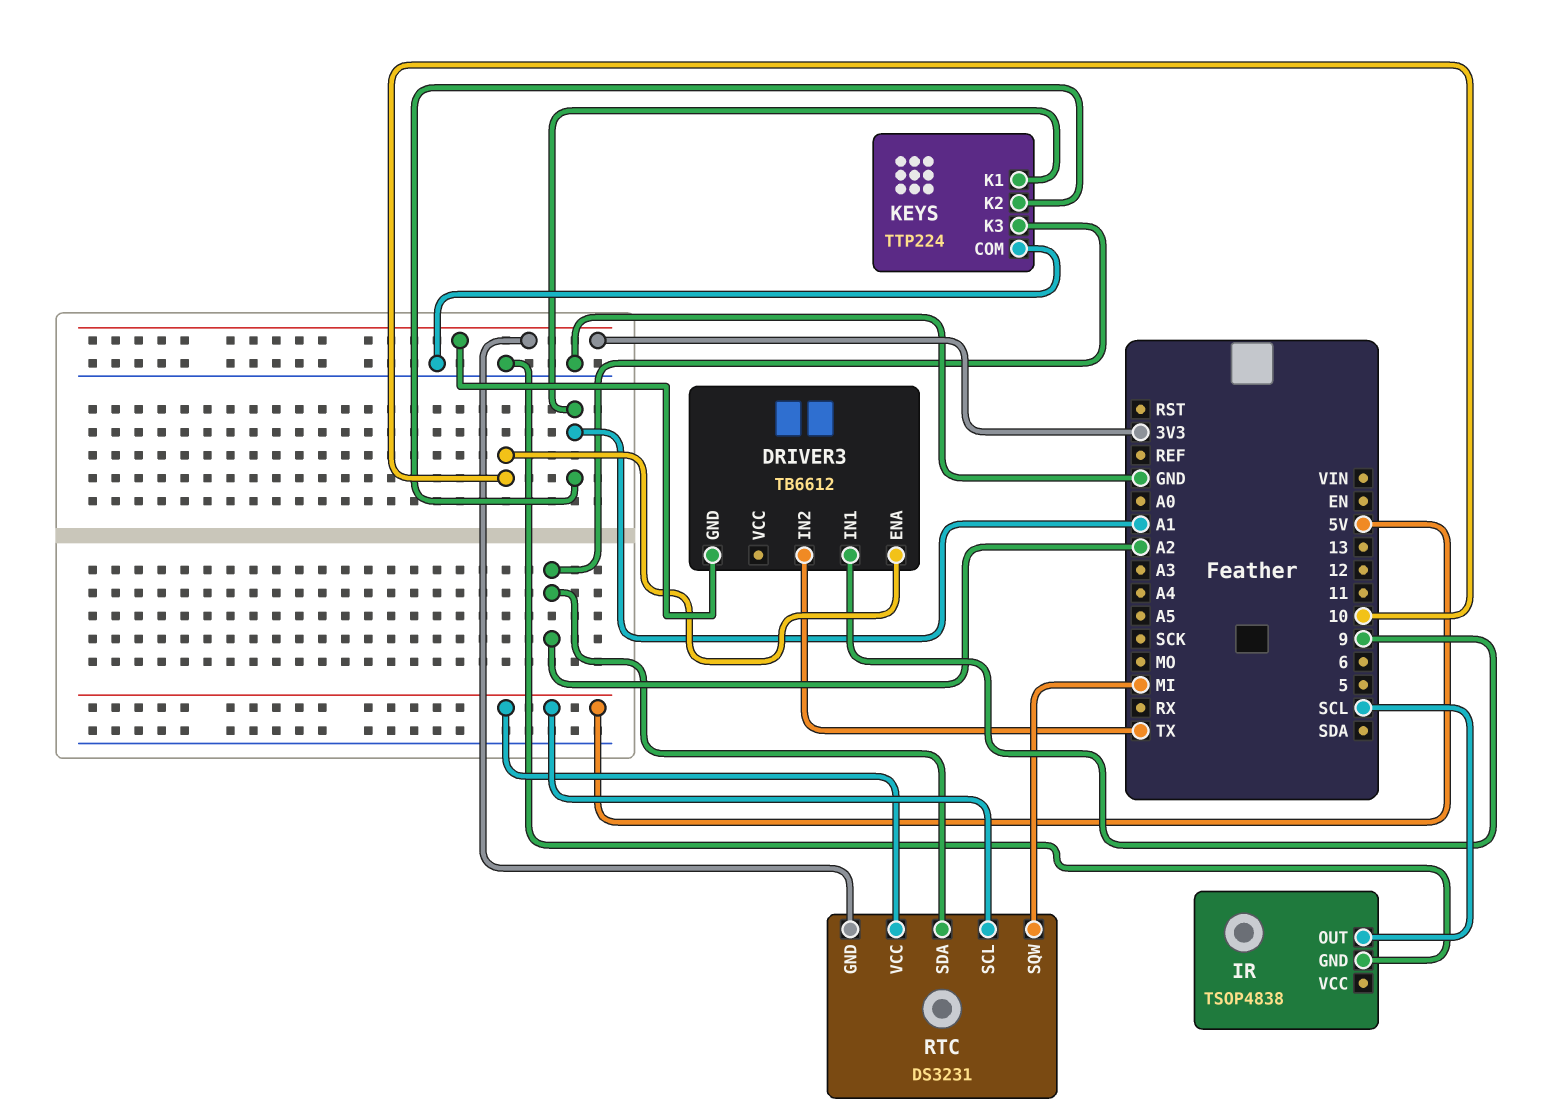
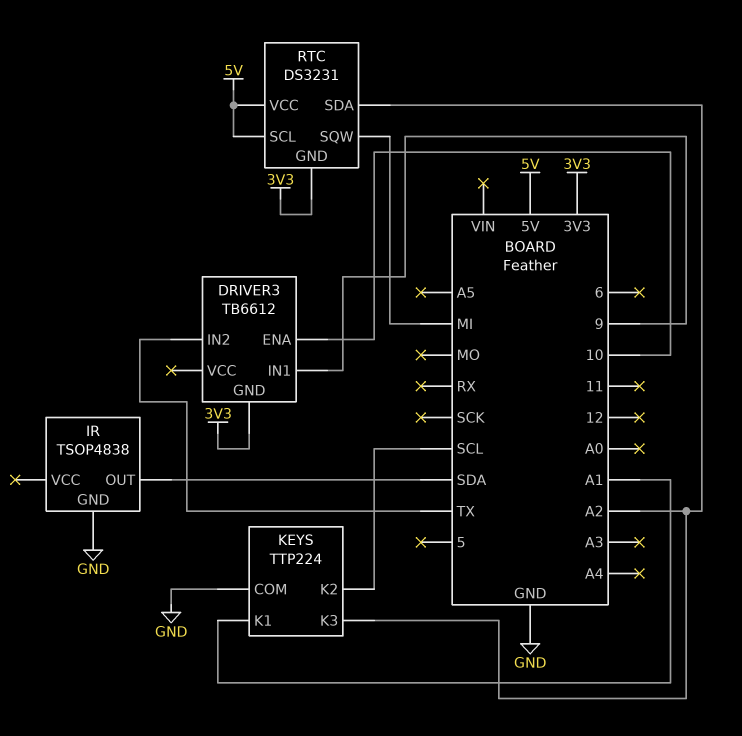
IR pin OUT: SCL -> SDA
KEYS pin K2: A1 -> SCL

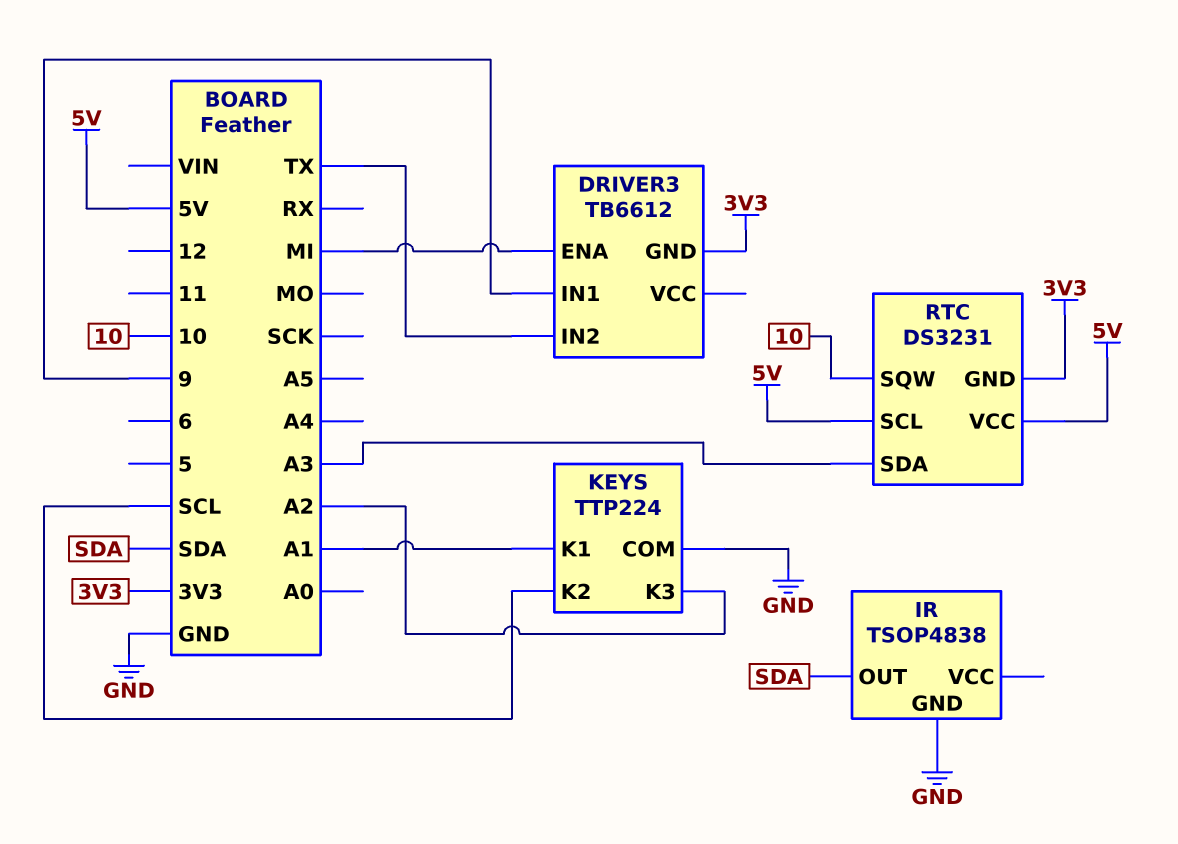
DRIVER3 pin ENA: 10 -> MI
RTC pin SDA: A2 -> A3
RTC pin SQW: MI -> 10

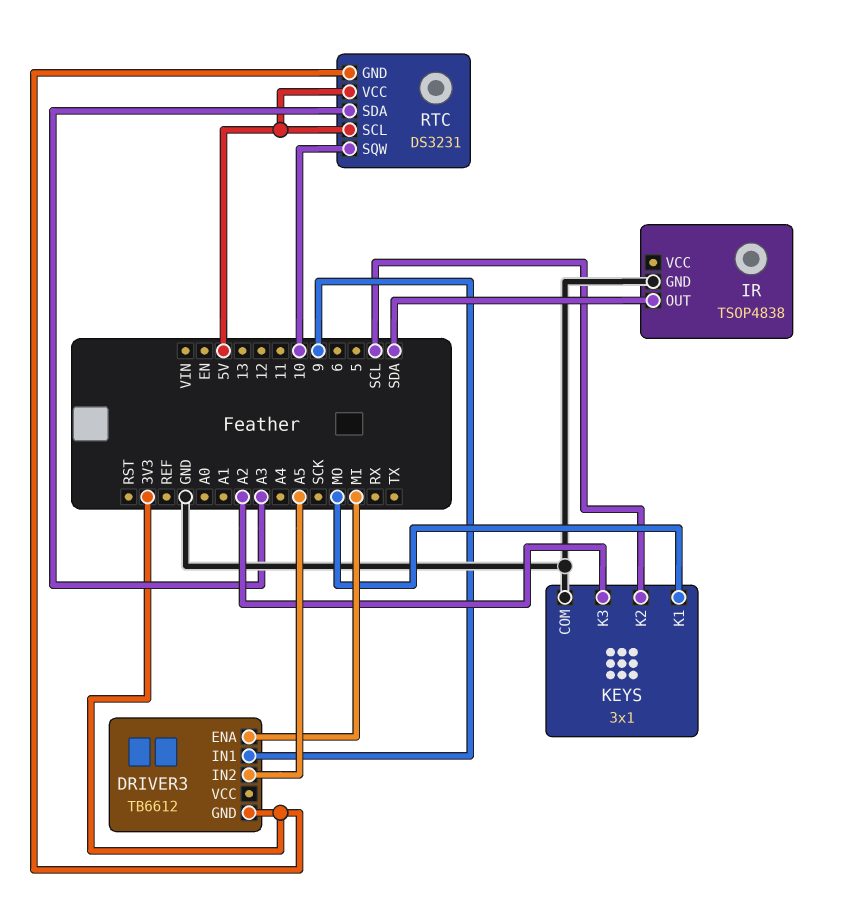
DRIVER3 pin IN2: TX -> A5
KEYS: TTP224 -> 3x1
KEYS pin K1: A1 -> MO

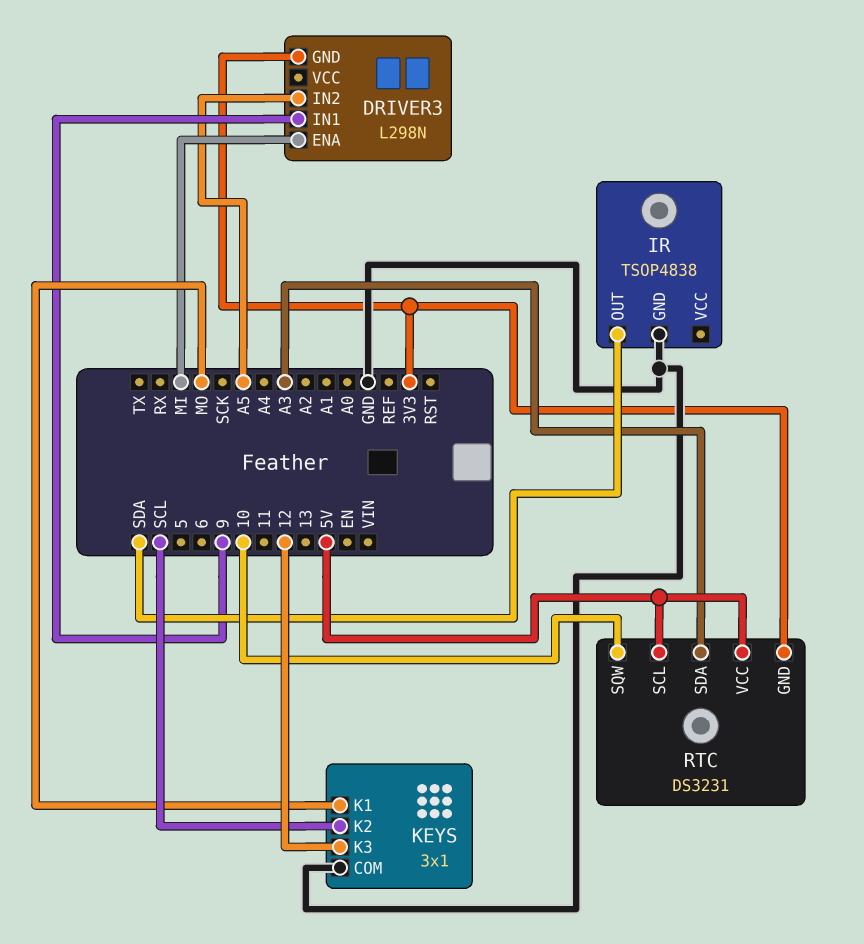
DRIVER3: TB6612 -> L298N
KEYS pin K3: A2 -> 12

